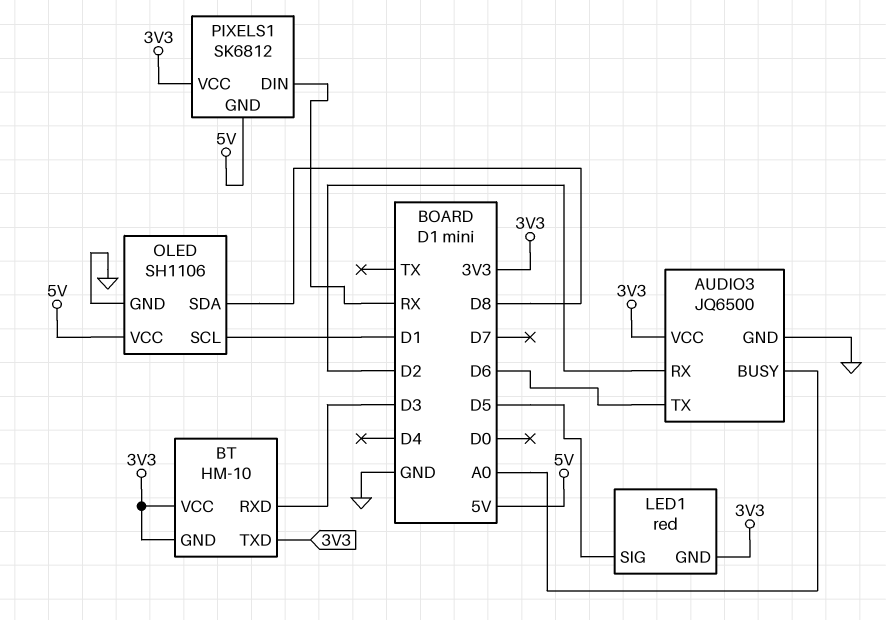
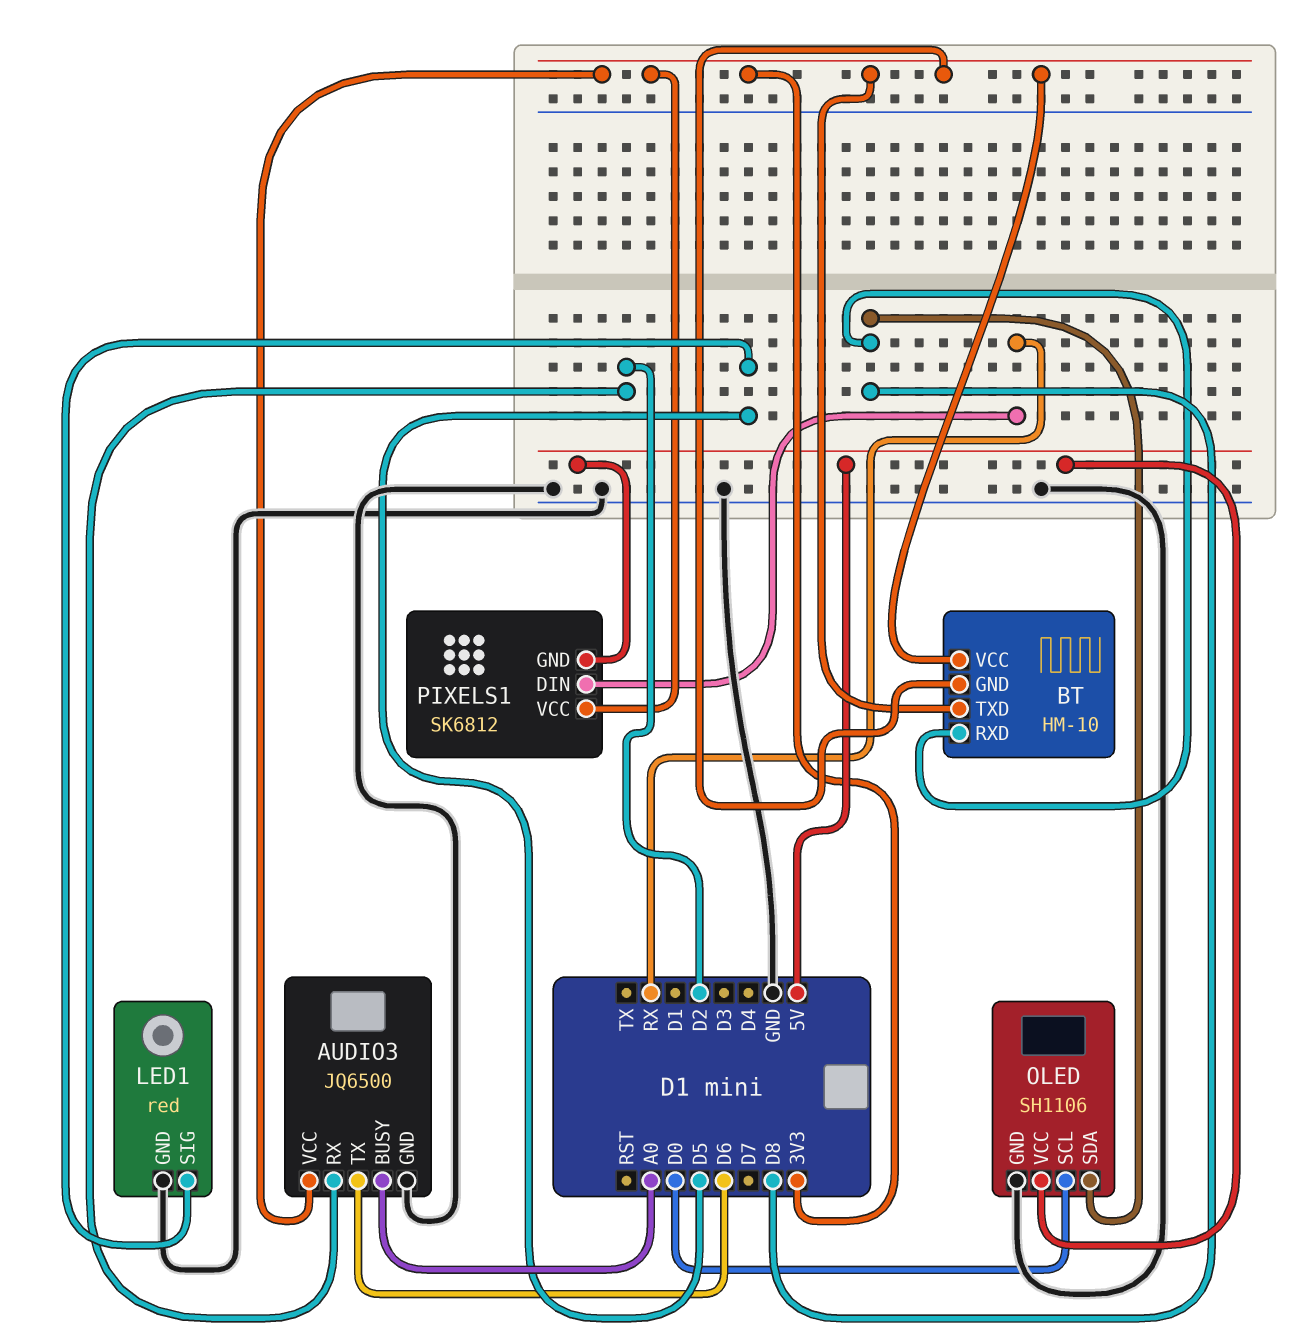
BT pin RXD: D3 -> D8
LED1 pin GND: 3V3 -> GND
OLED pin SCL: D1 -> D0

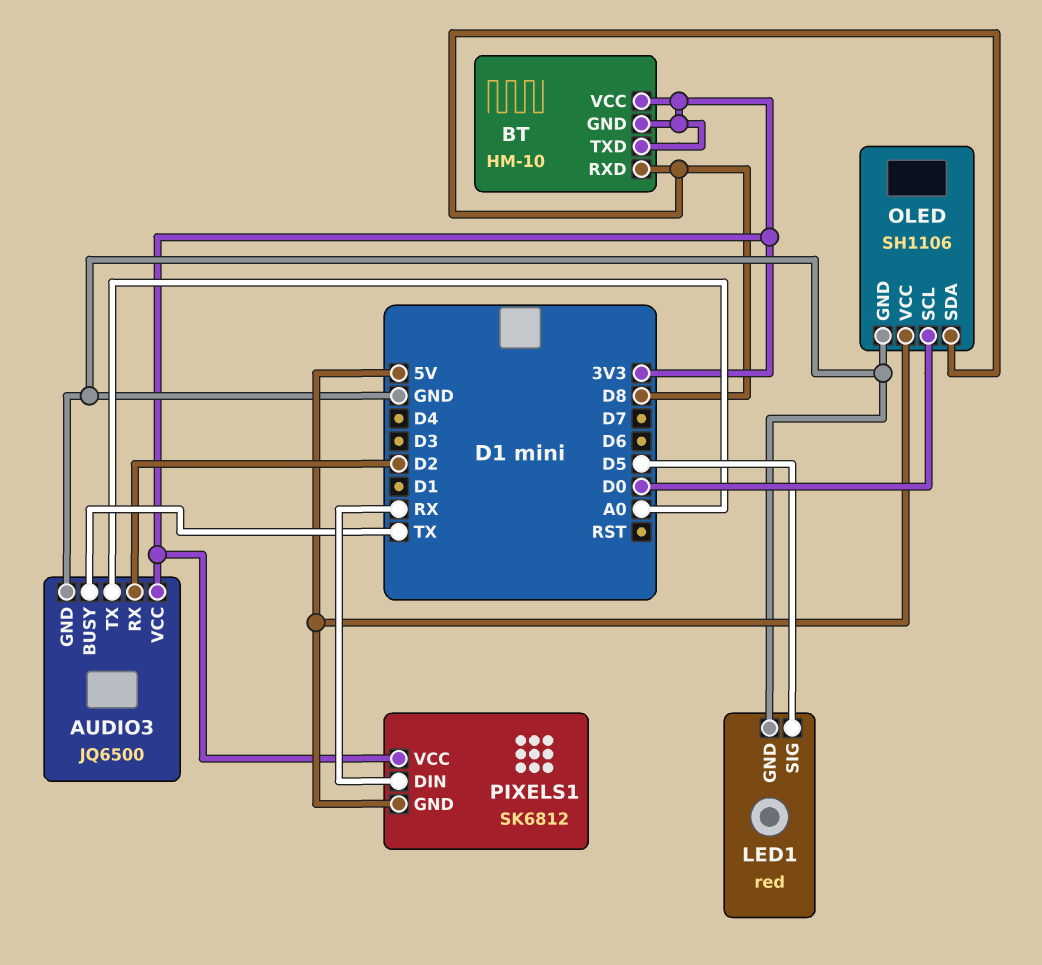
AUDIO3 pin BUSY: A0 -> TX
AUDIO3 pin TX: D6 -> A0

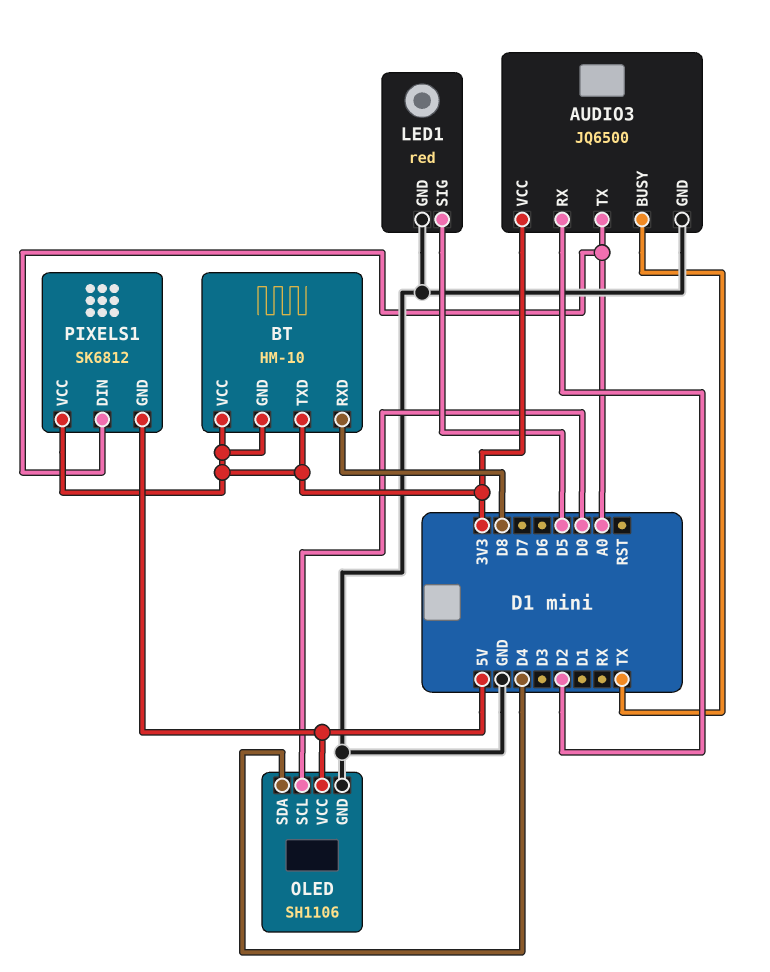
OLED pin SDA: D8 -> D4
PIXELS1 pin DIN: RX -> A0

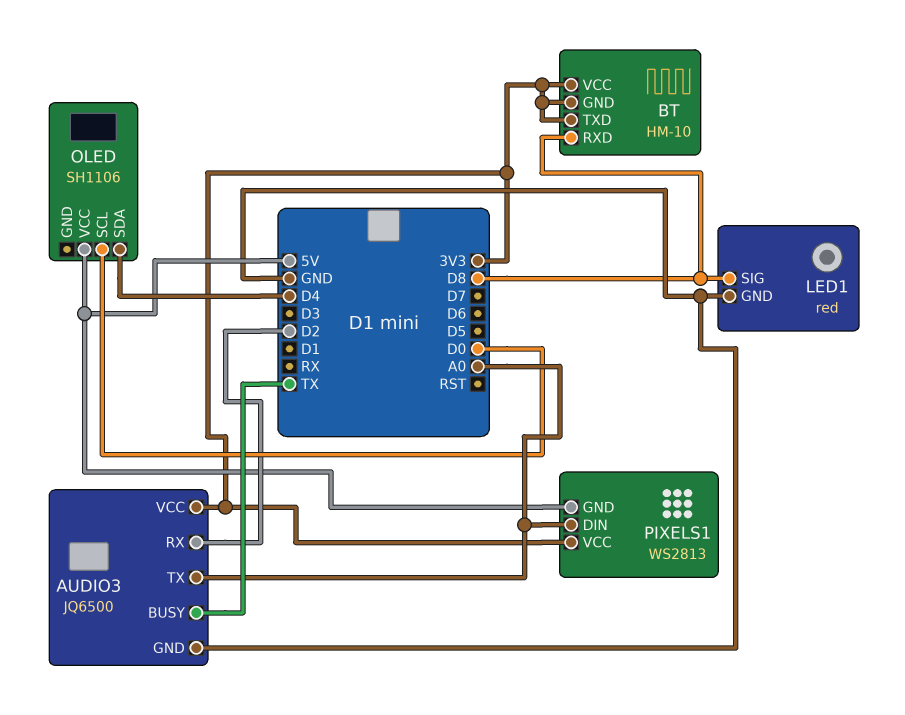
LED1 pin SIG: D5 -> D8
OLED pin GND: GND -> none
PIXELS1: SK6812 -> WS2813

